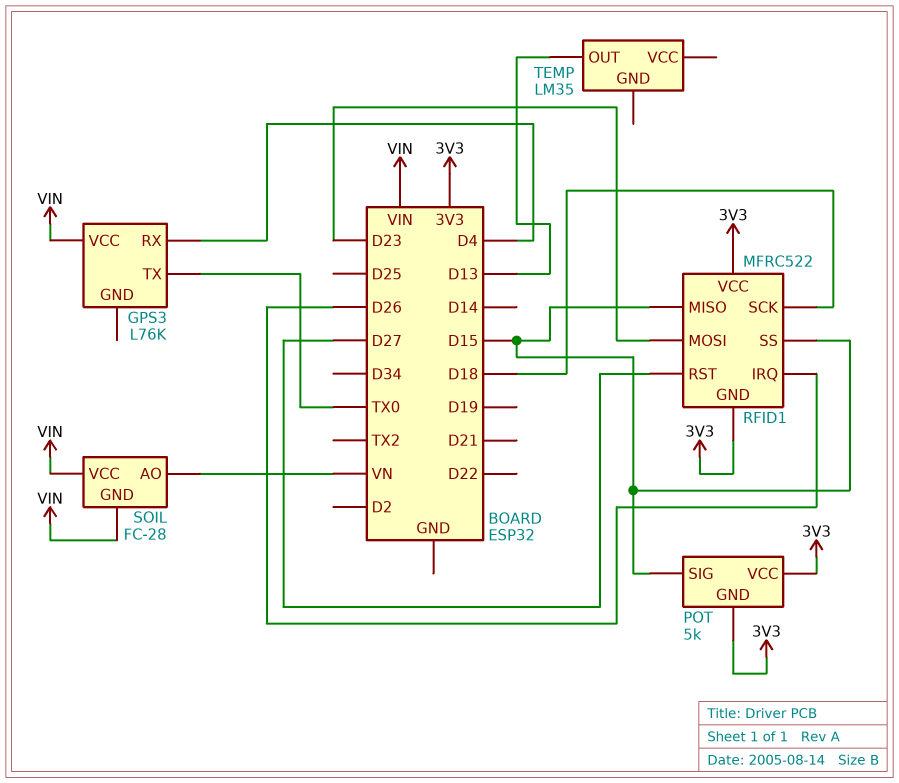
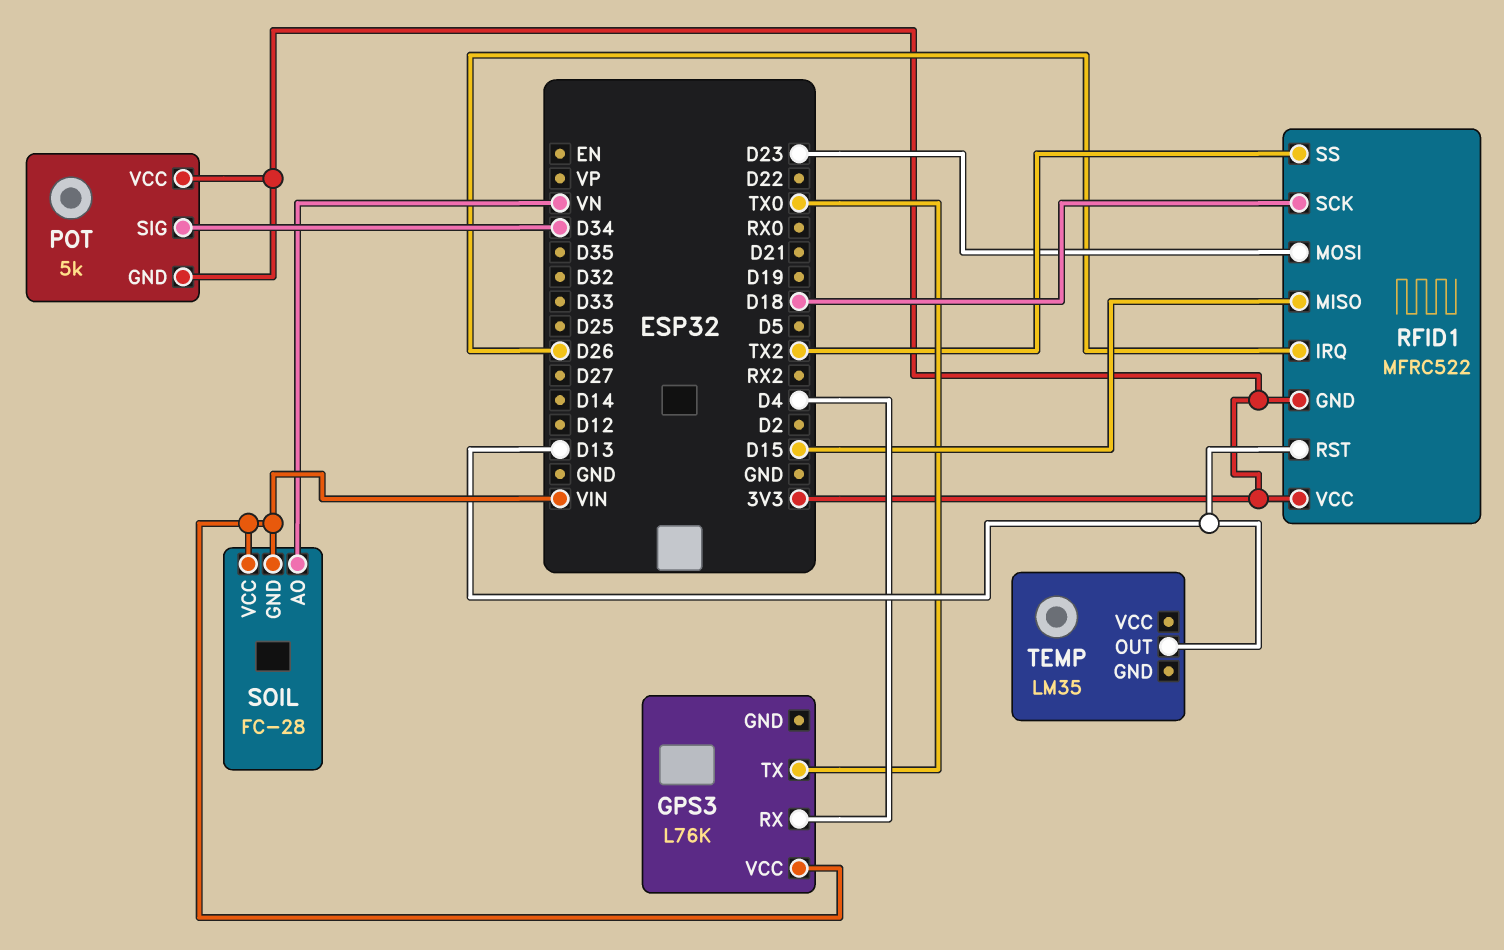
POT pin SIG: D15 -> D34
RFID1 pin RST: D27 -> D13
RFID1 pin SS: D15 -> TX2

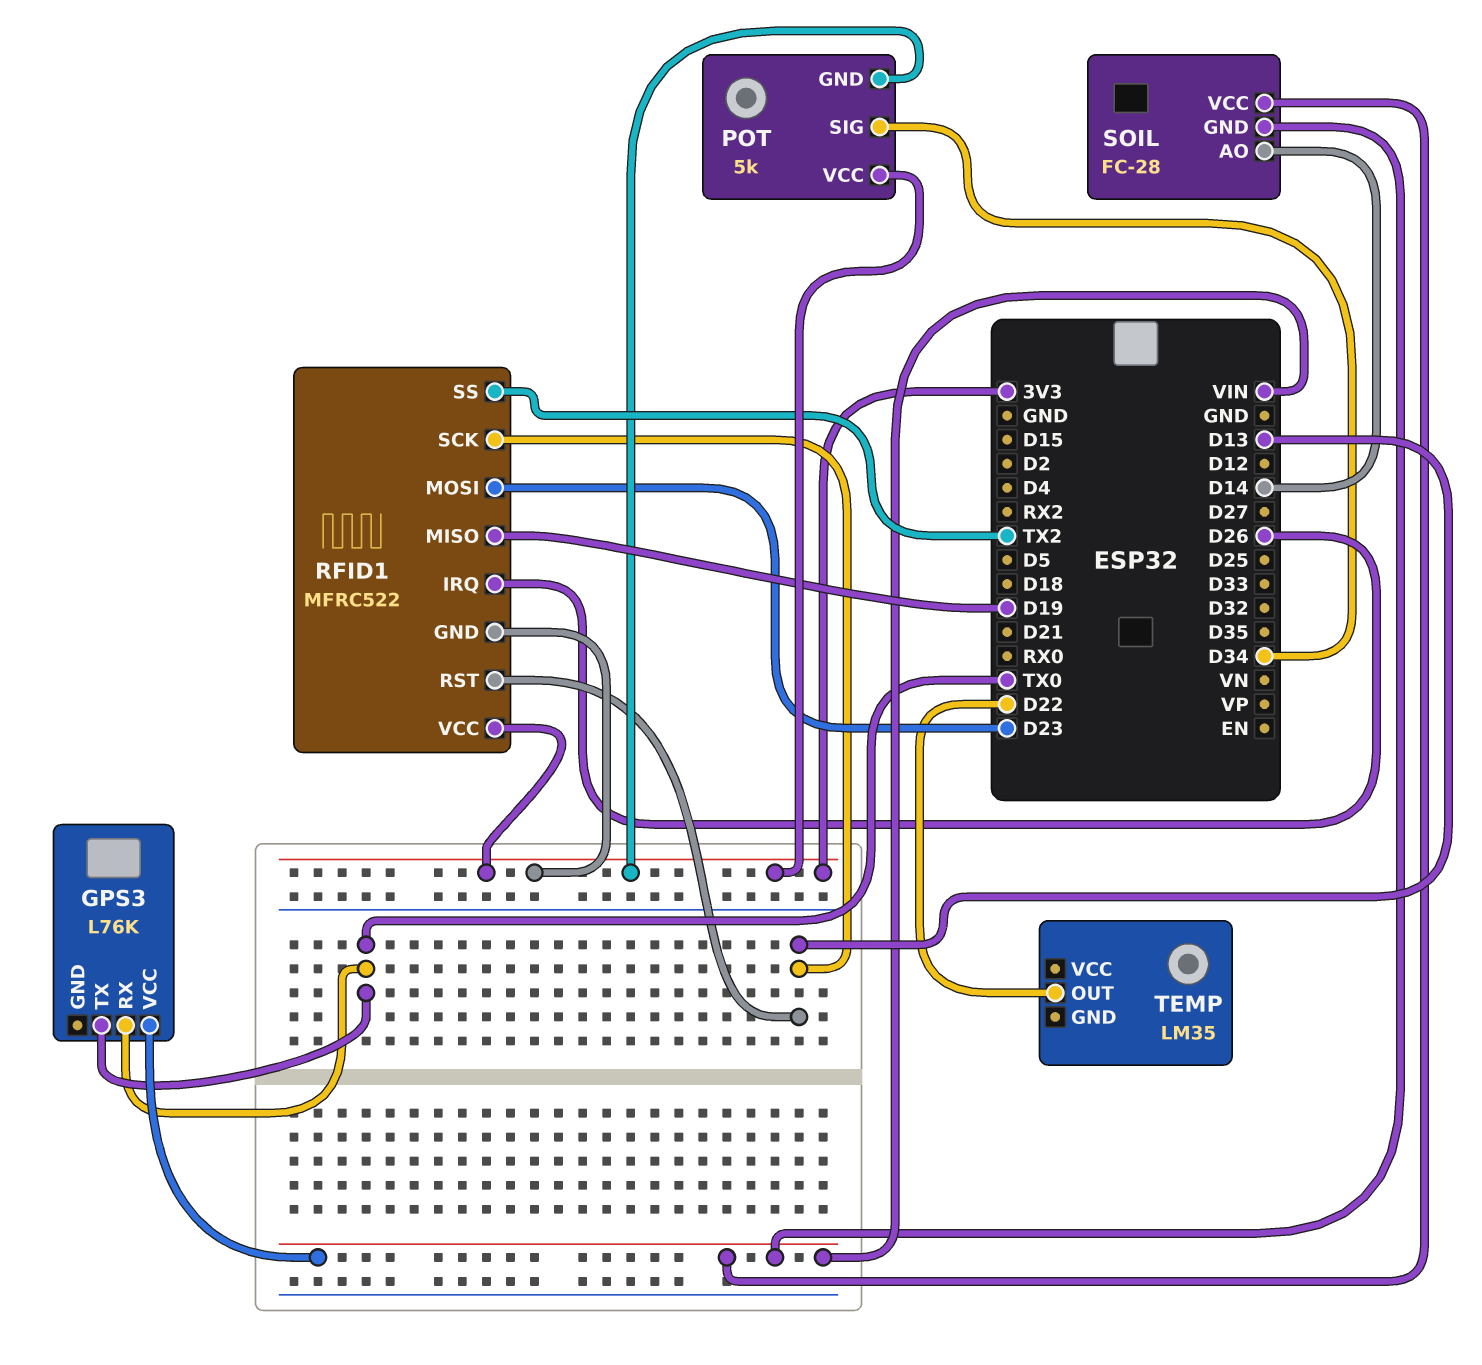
GPS3 pin RX: D4 -> TX0
RFID1 pin MISO: D15 -> D19
RFID1 pin SCK: D18 -> D13
SOIL pin AO: VN -> D14
TEMP pin OUT: D13 -> D22

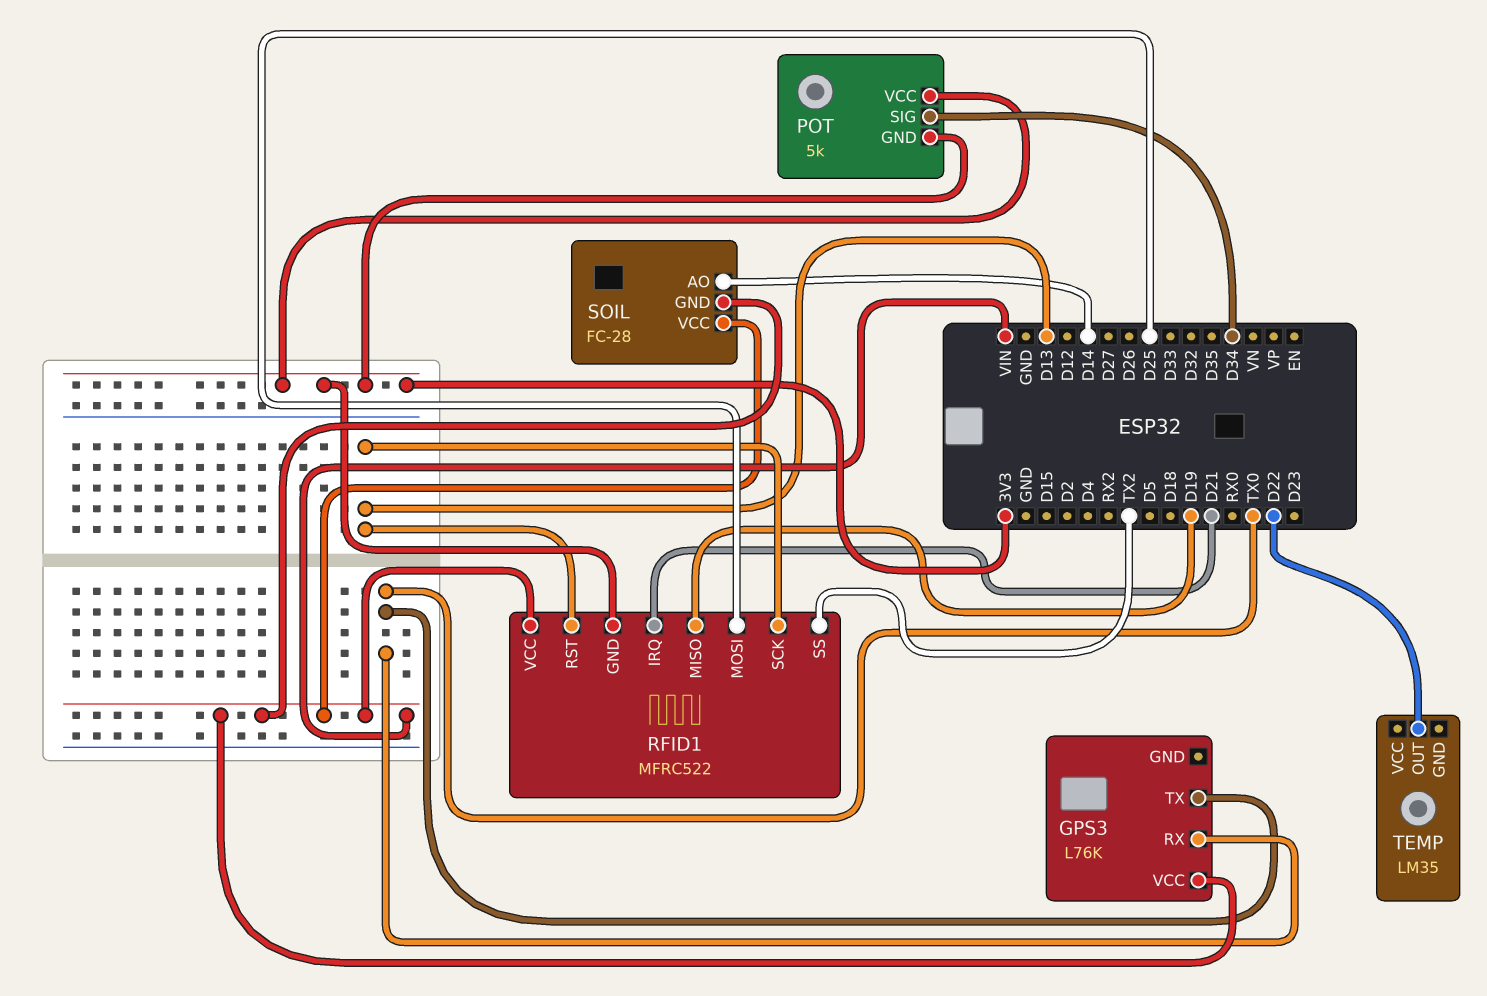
RFID1 pin IRQ: D26 -> D21
RFID1 pin MOSI: D23 -> D25
RFID1 pin VCC: 3V3 -> VIN

